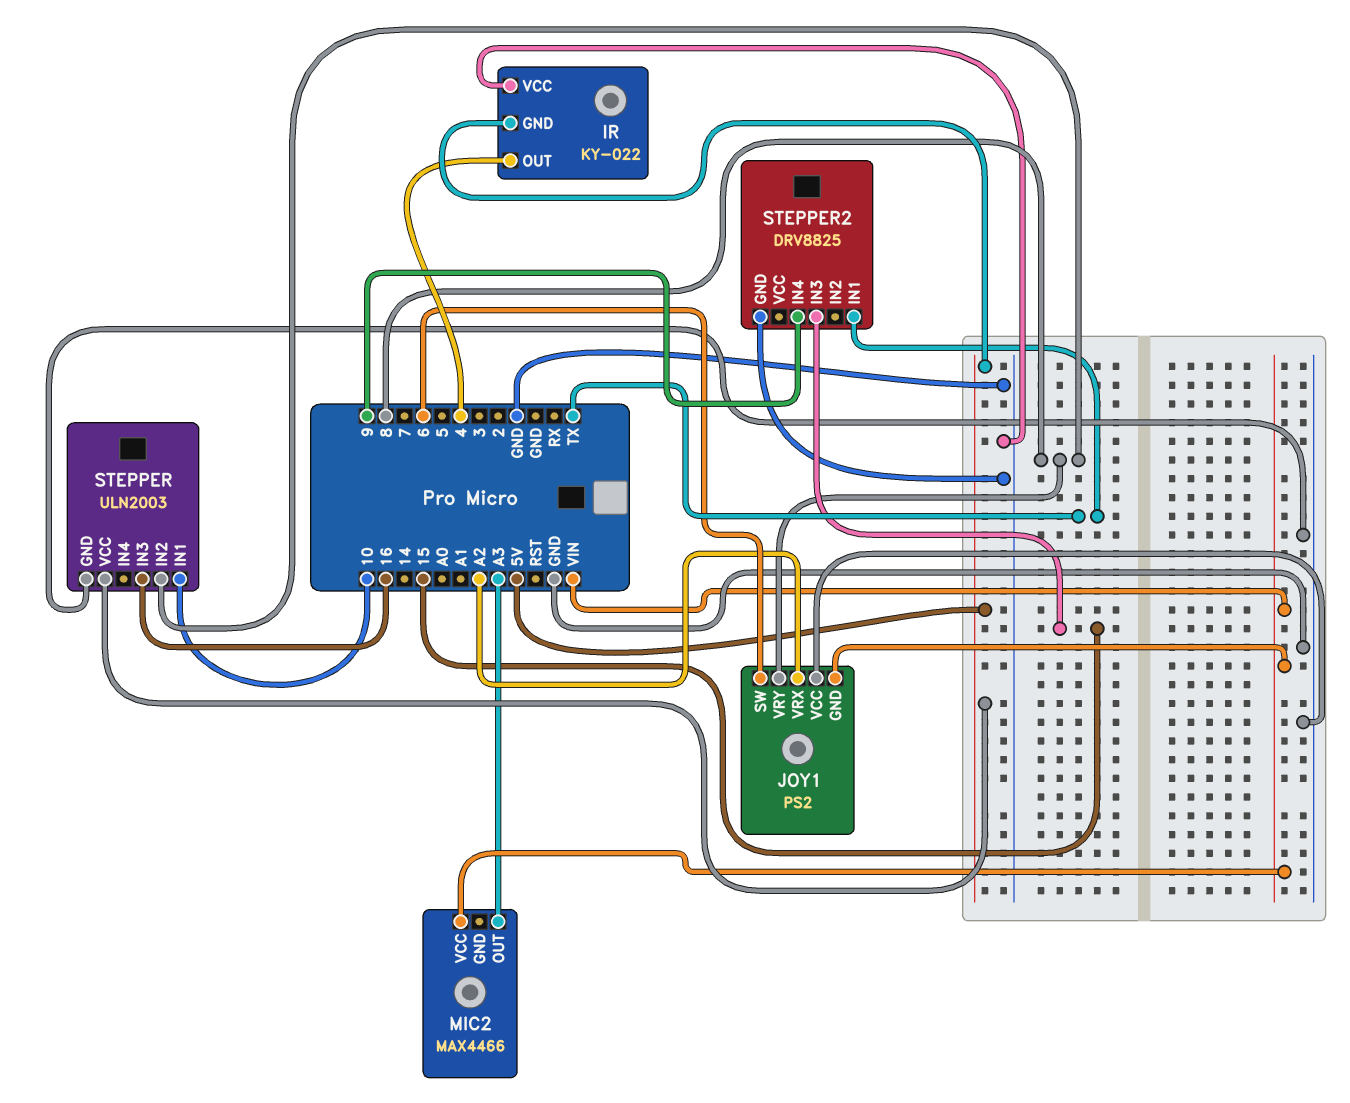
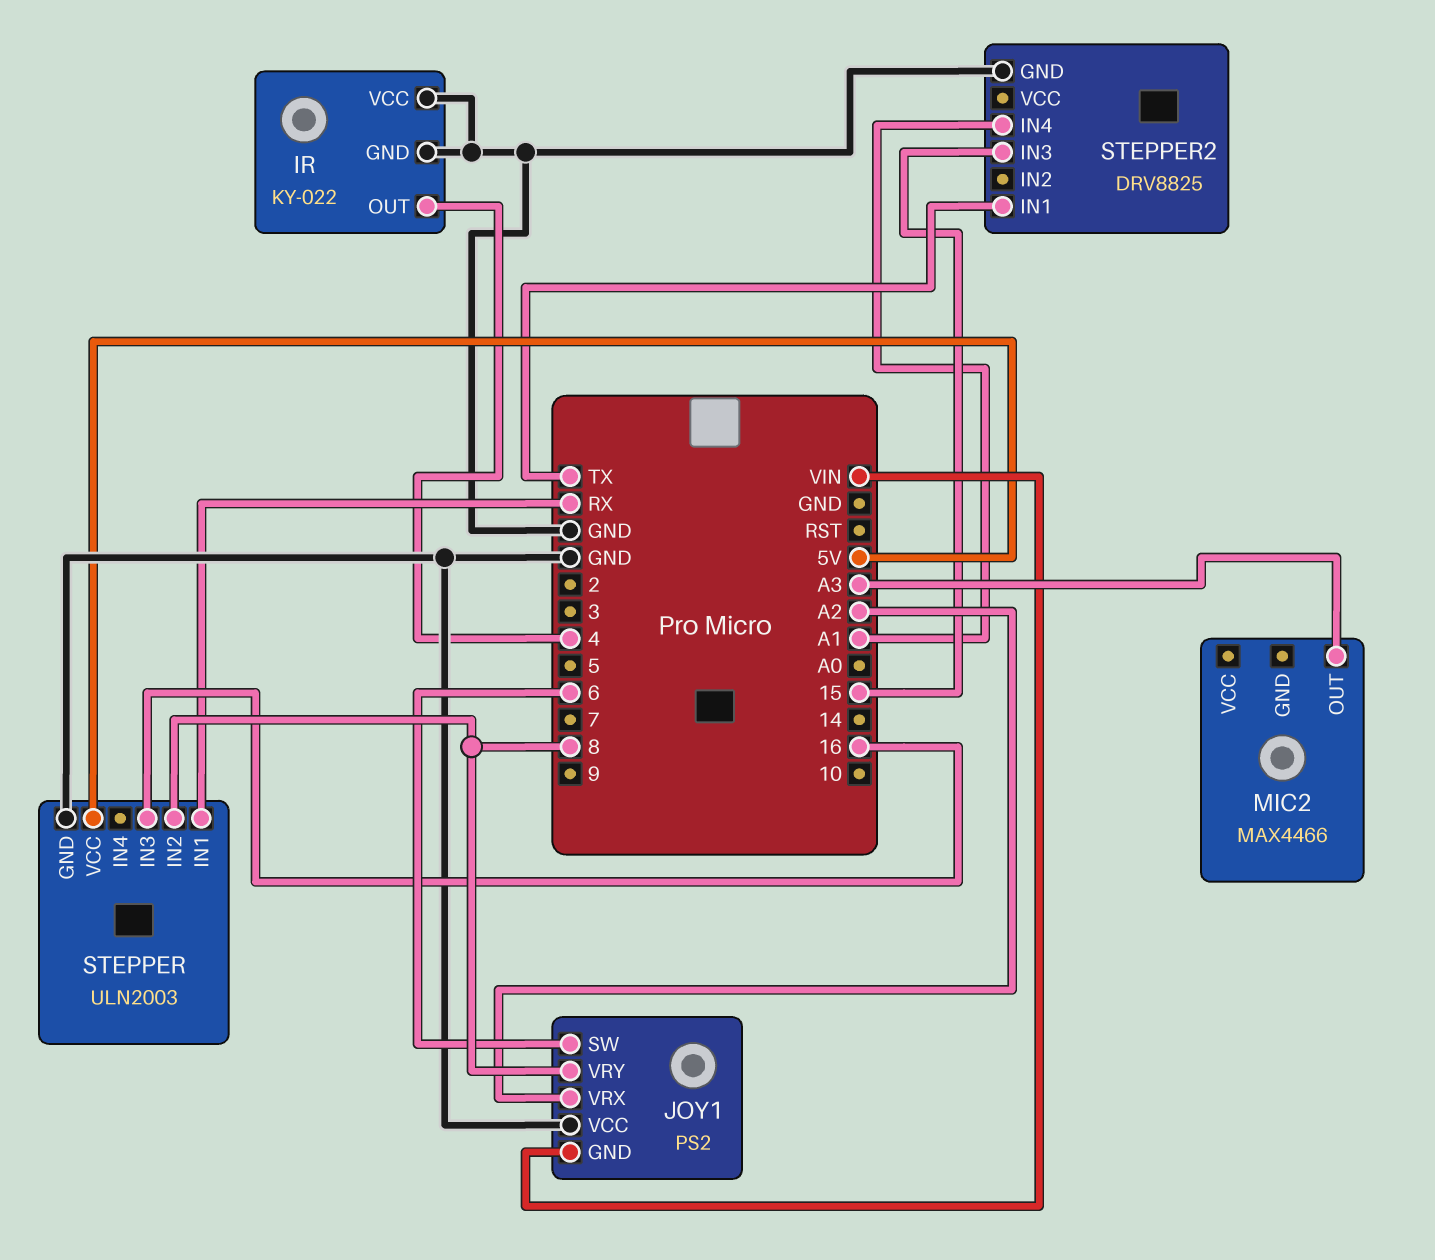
IR pin GND: 5V -> GND
MIC2 pin VCC: VIN -> none
STEPPER pin IN1: 10 -> RX
STEPPER2 pin IN4: 9 -> A1

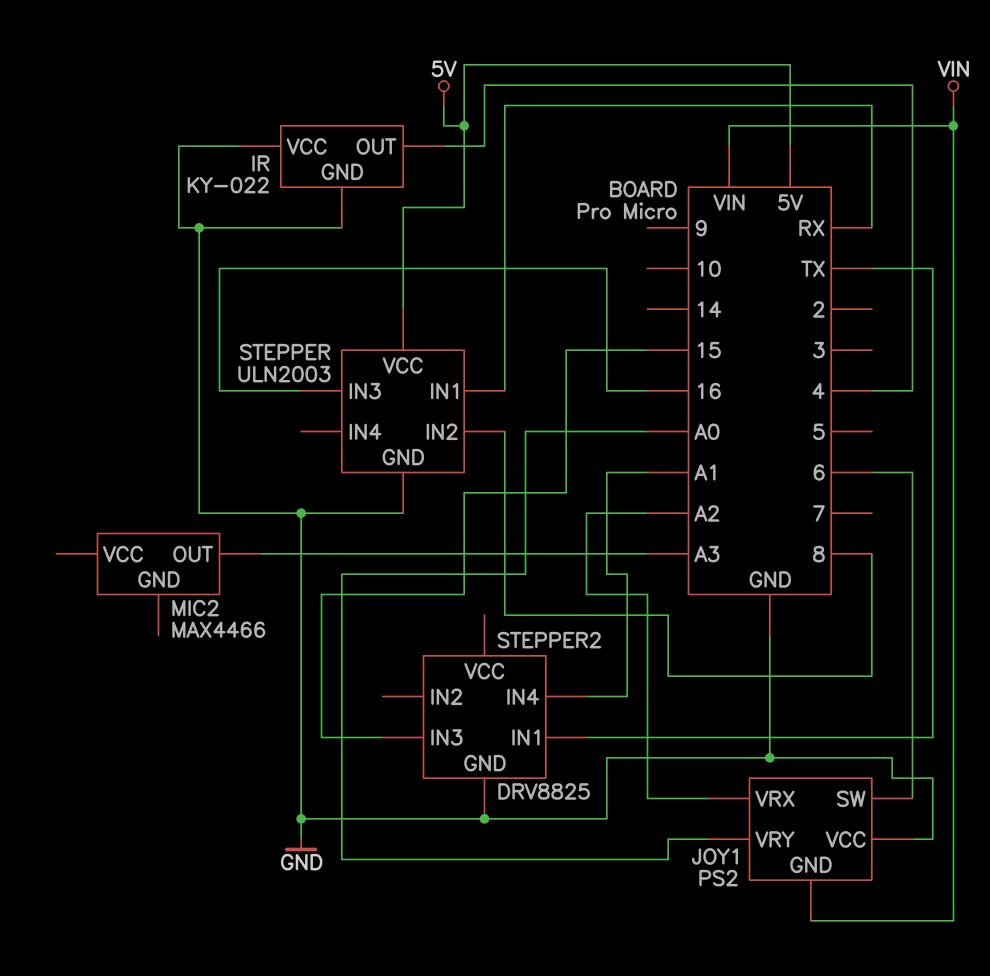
JOY1 pin VRY: 8 -> A0

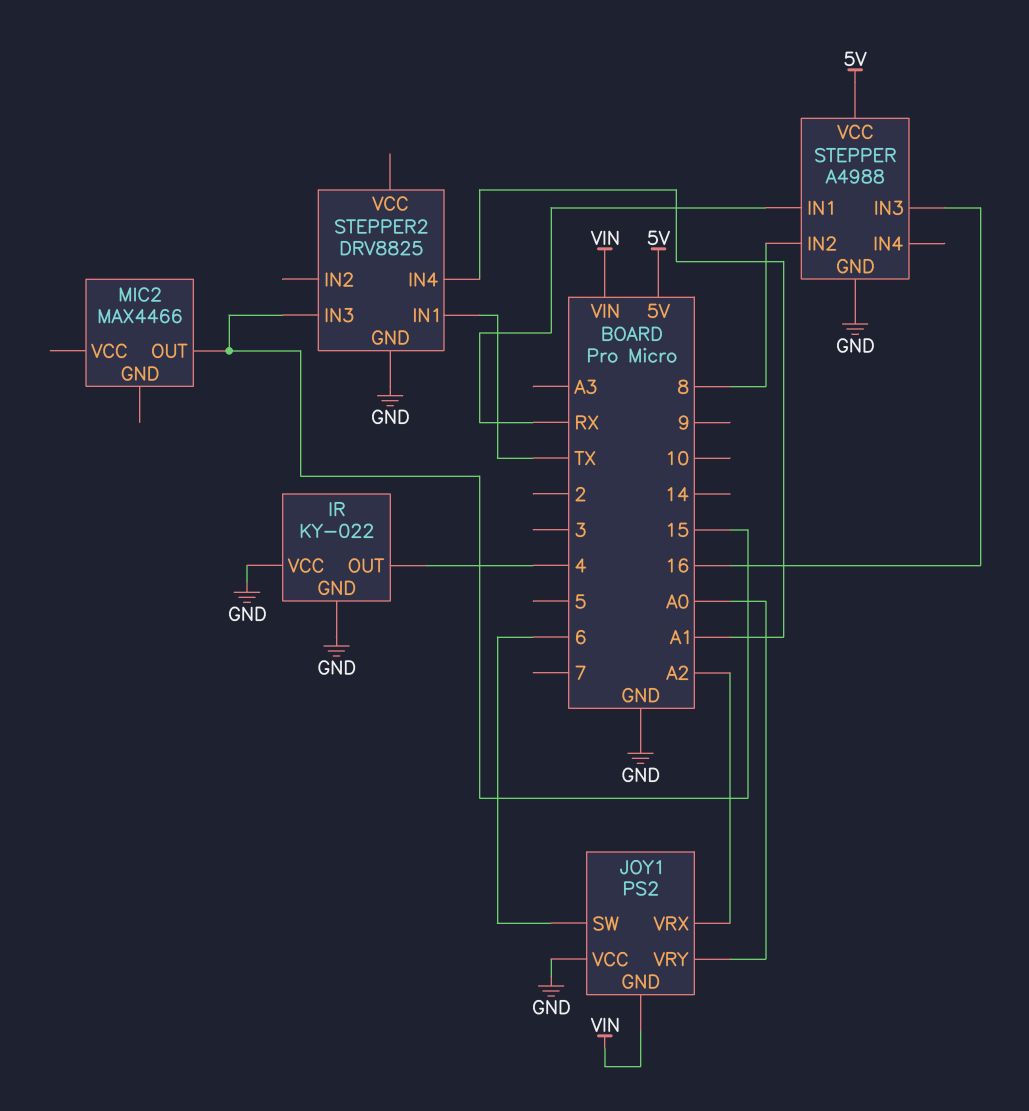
MIC2 pin OUT: A3 -> 15
STEPPER: ULN2003 -> A4988

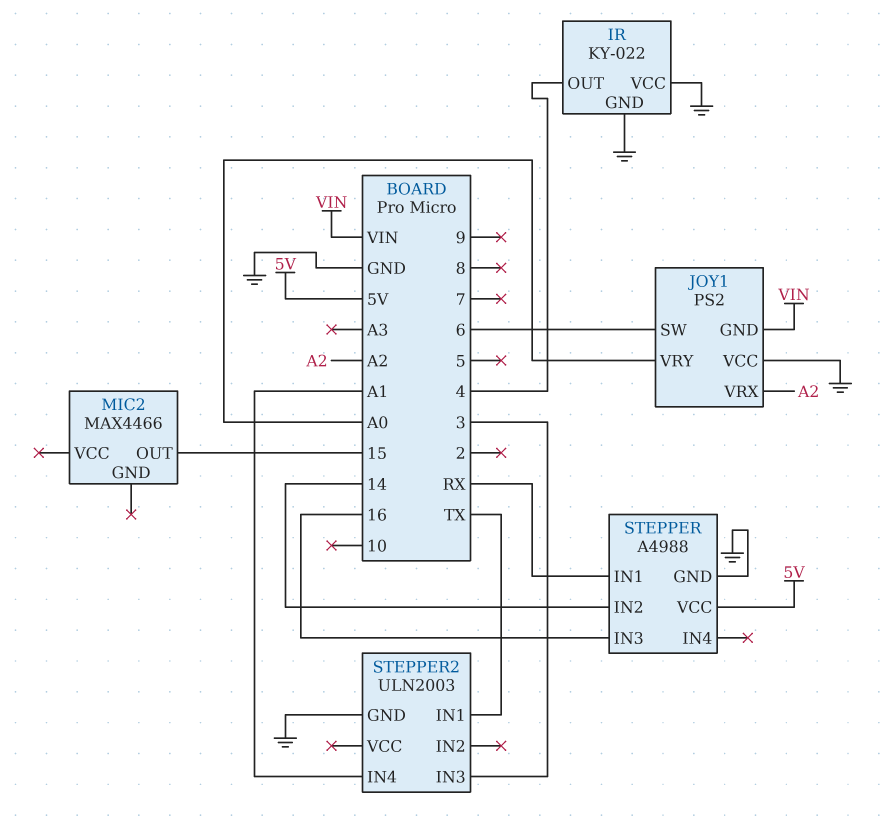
STEPPER pin IN2: 8 -> 14
STEPPER2: DRV8825 -> ULN2003
STEPPER2 pin IN3: 15 -> 3

